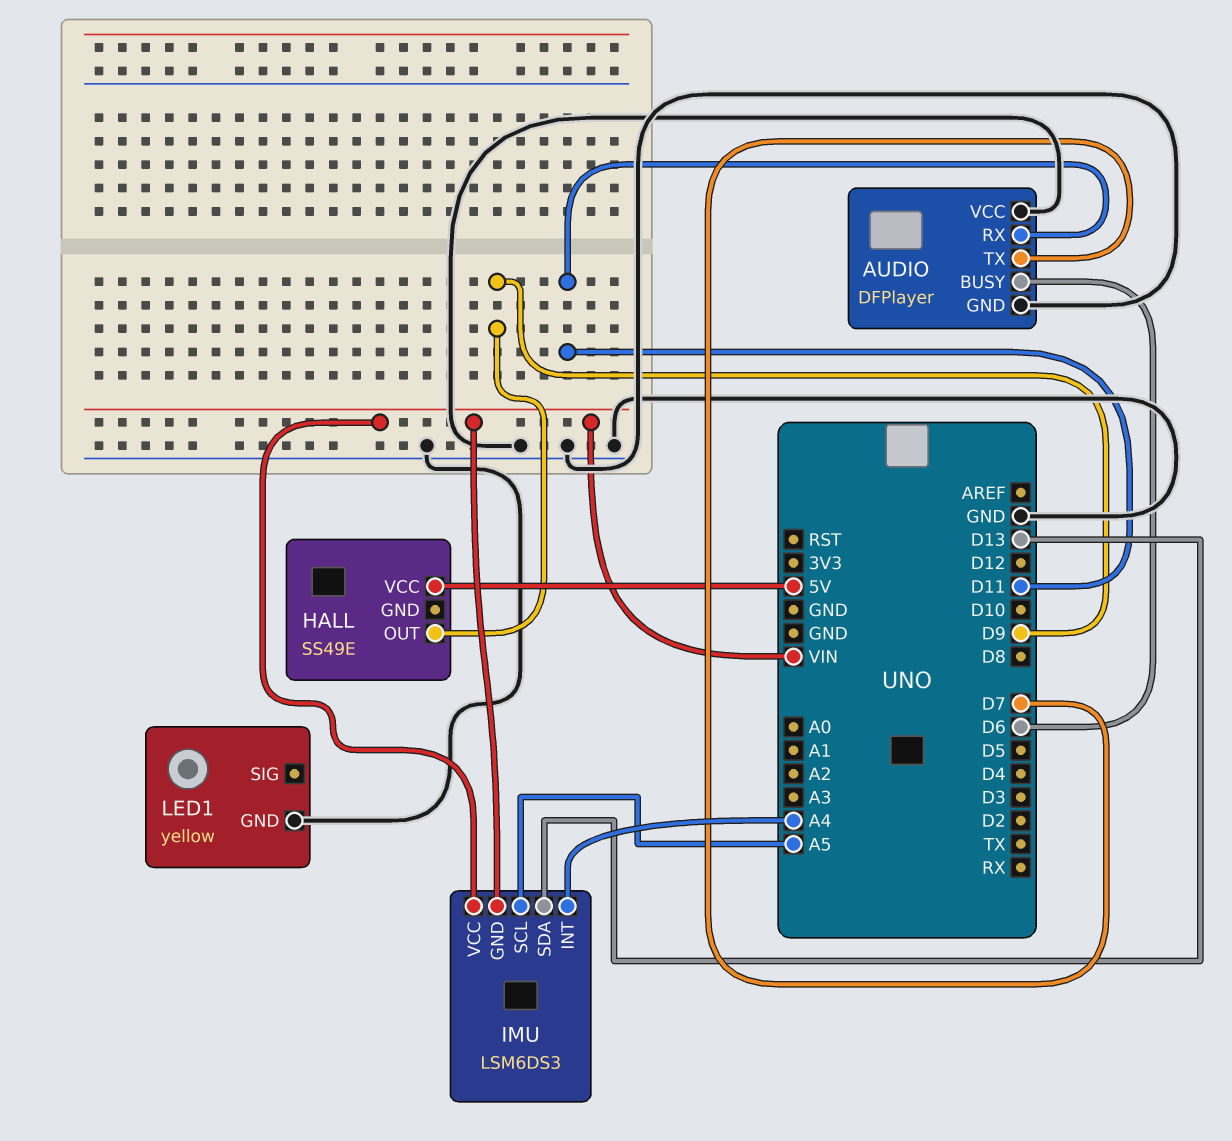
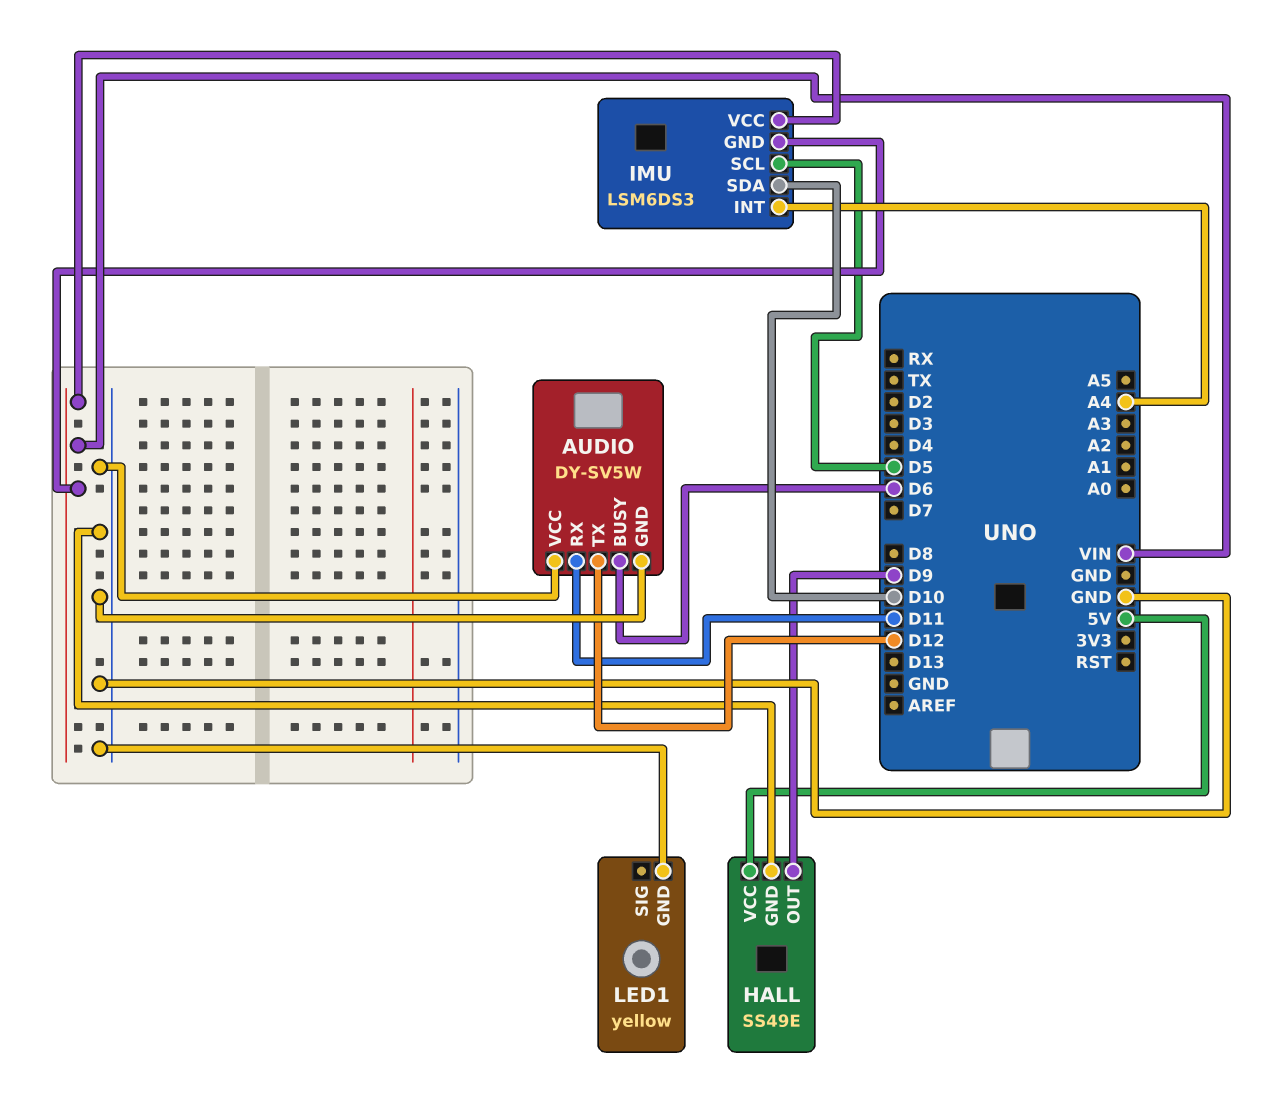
AUDIO: DFPlayer -> DY-SV5W
AUDIO pin TX: D7 -> D12
HALL pin GND: none -> GND
IMU pin SCL: A5 -> D5
IMU pin SDA: D13 -> D10

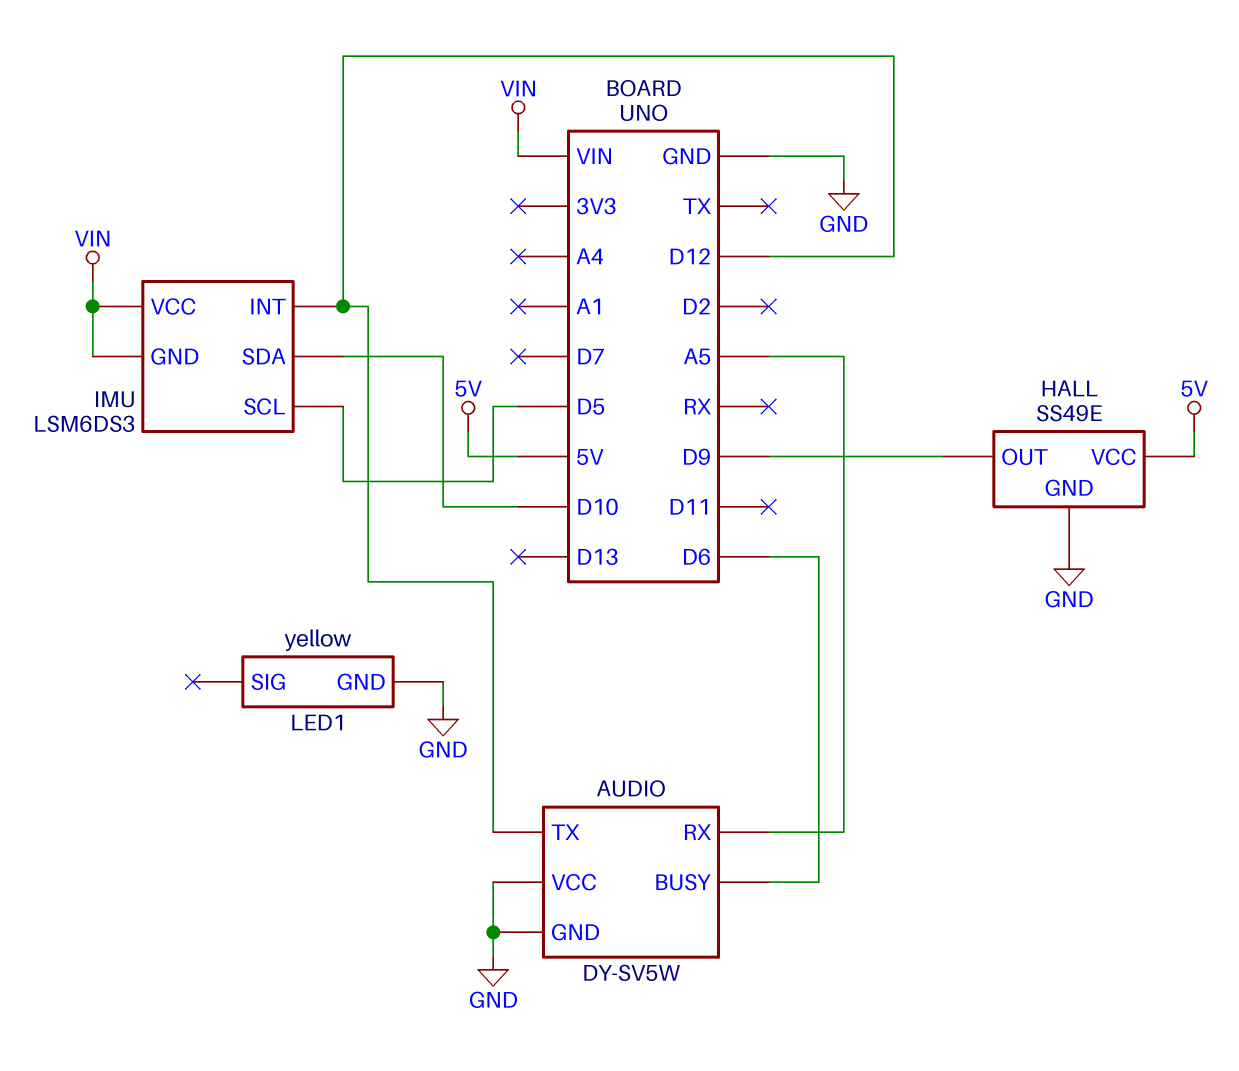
AUDIO pin RX: D11 -> A5
IMU pin INT: A4 -> D12

